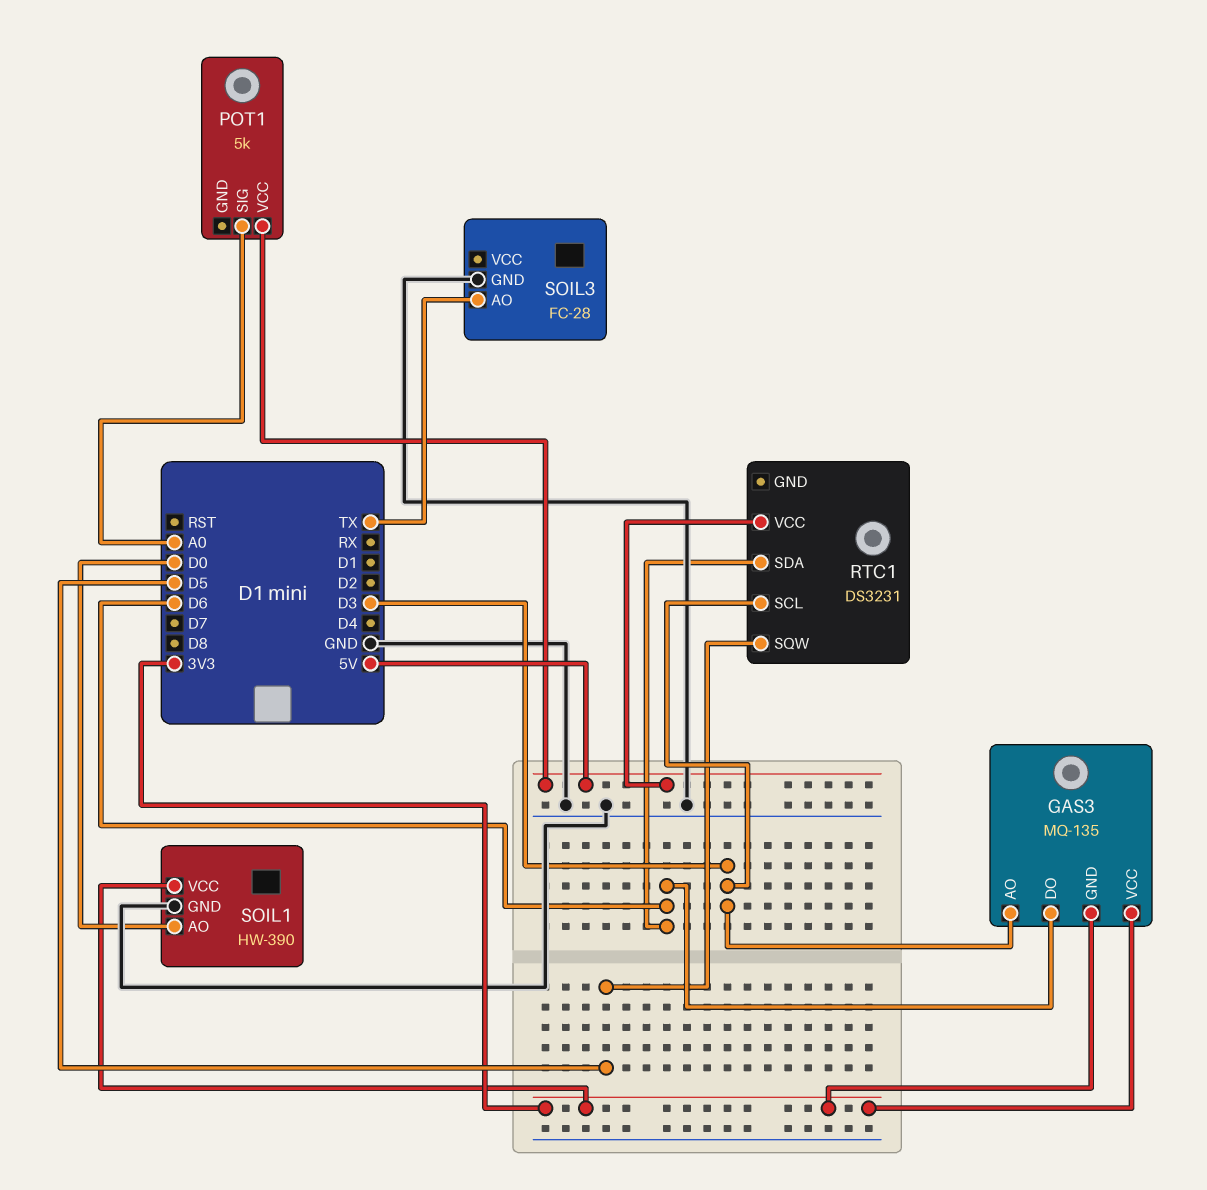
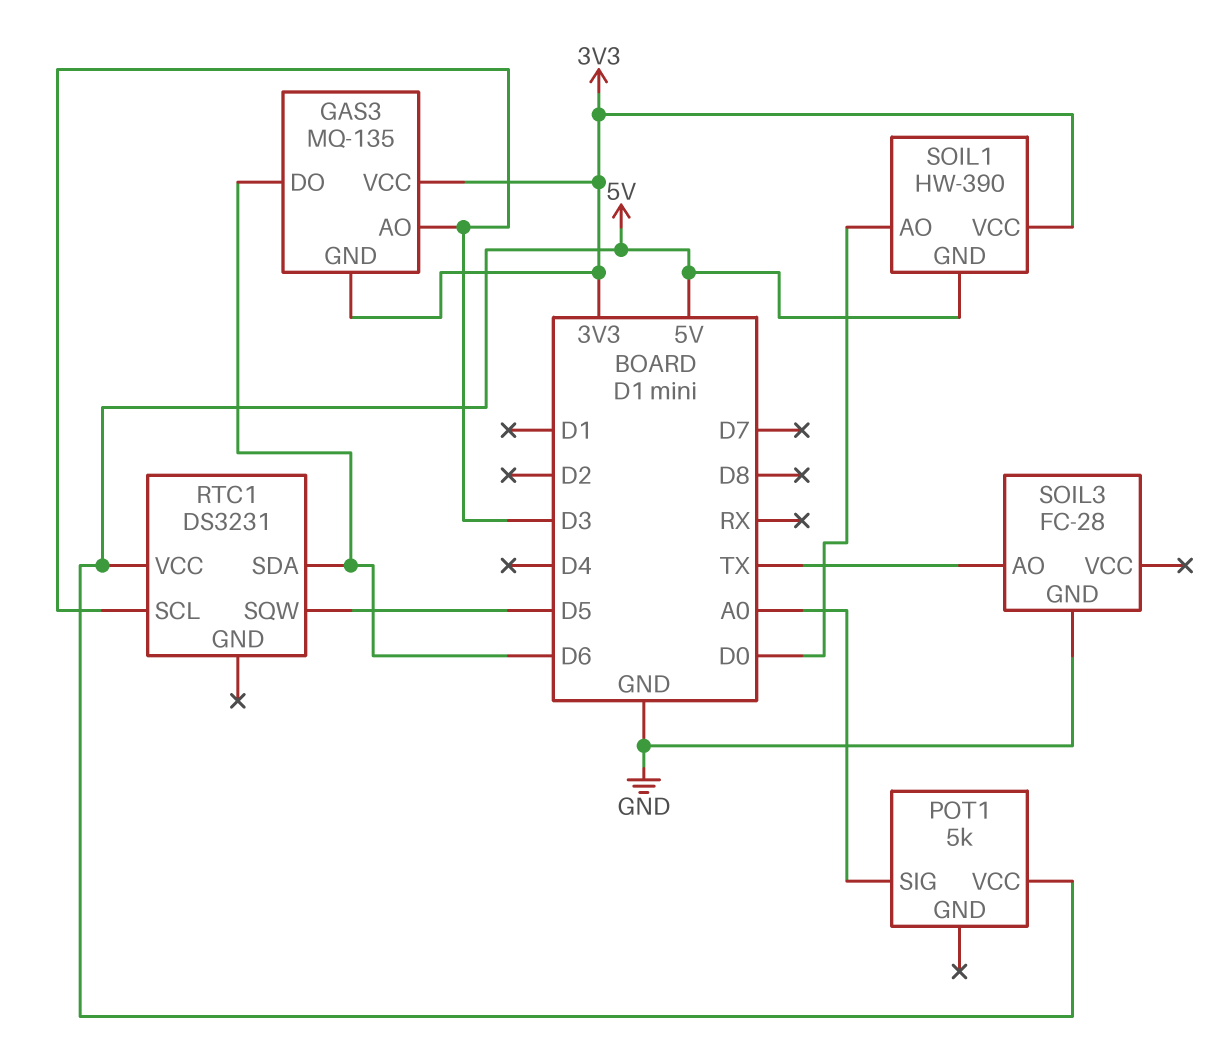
SOIL1 pin GND: GND -> 5V

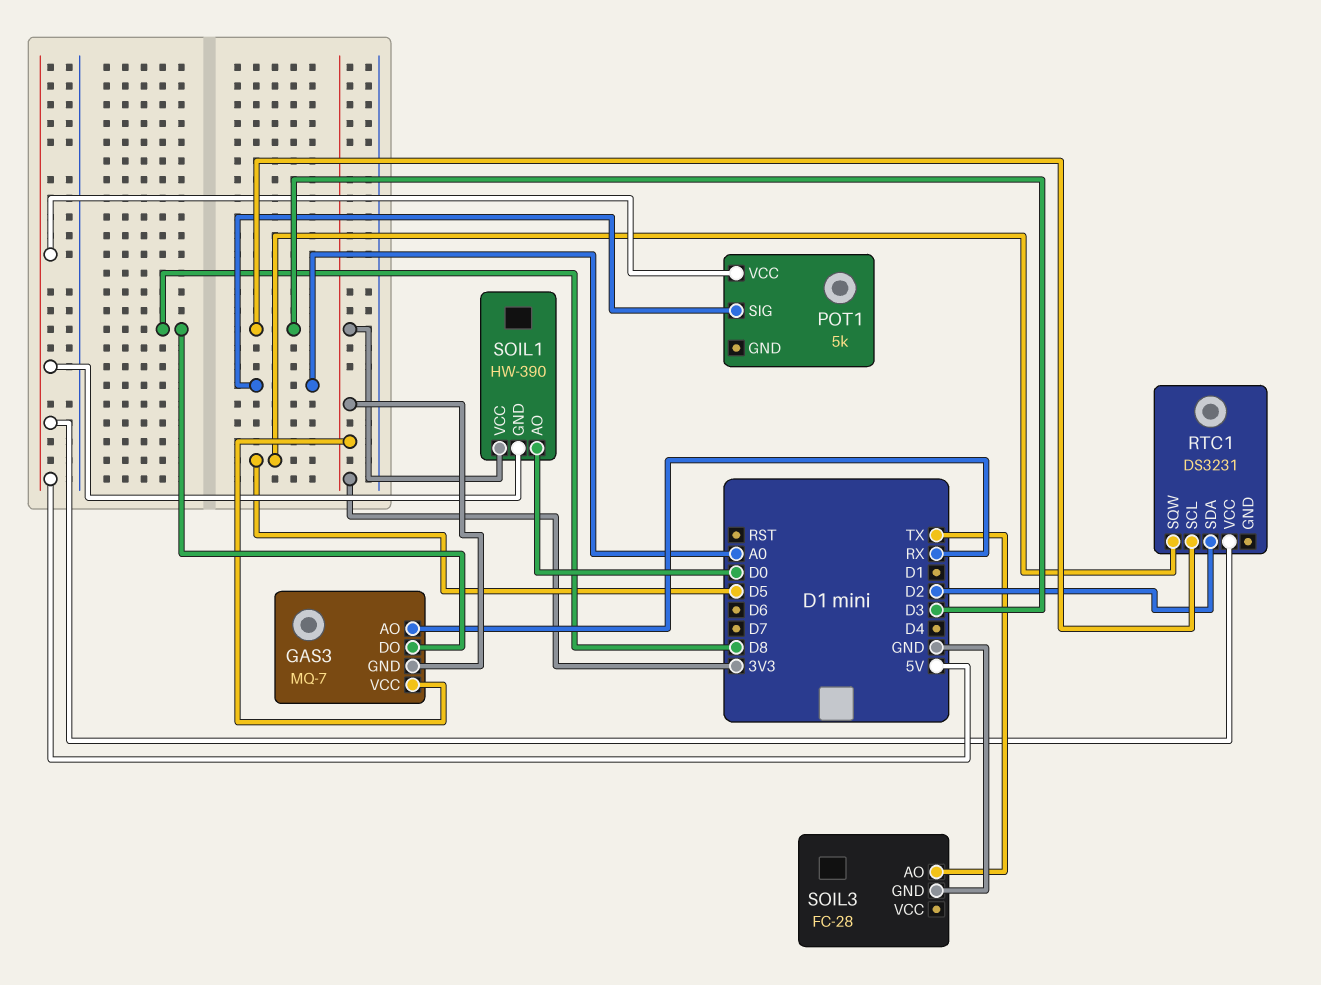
GAS3: MQ-135 -> MQ-7
GAS3 pin AO: D3 -> RX
GAS3 pin DO: D6 -> D8
RTC1 pin SDA: D6 -> D2

